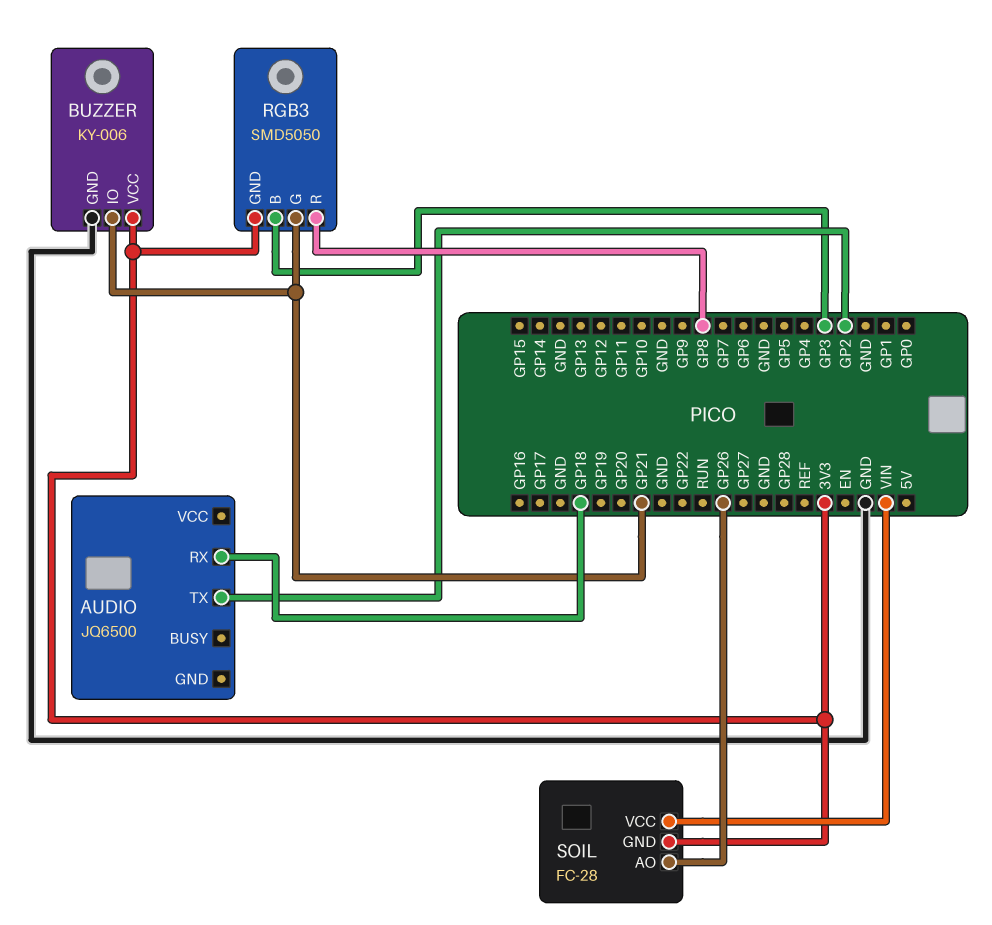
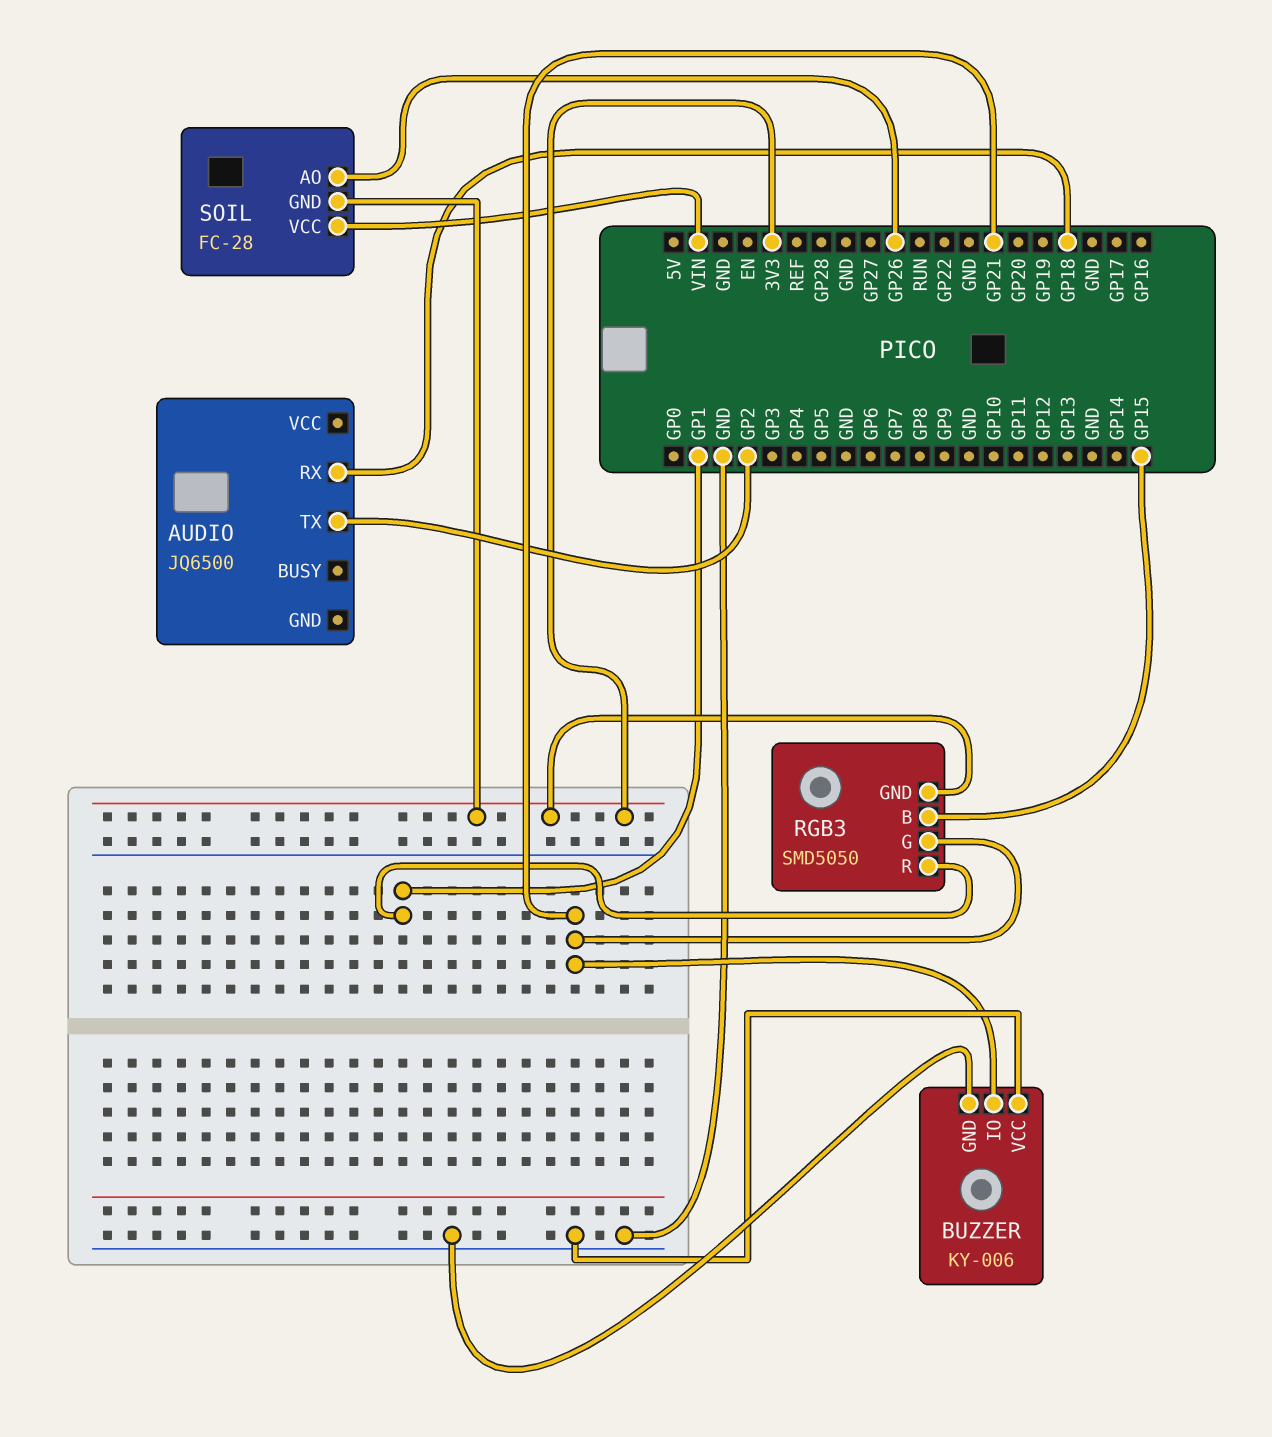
BUZZER pin VCC: 3V3 -> GND
RGB3 pin B: GP3 -> GP15
RGB3 pin R: GP8 -> GP1

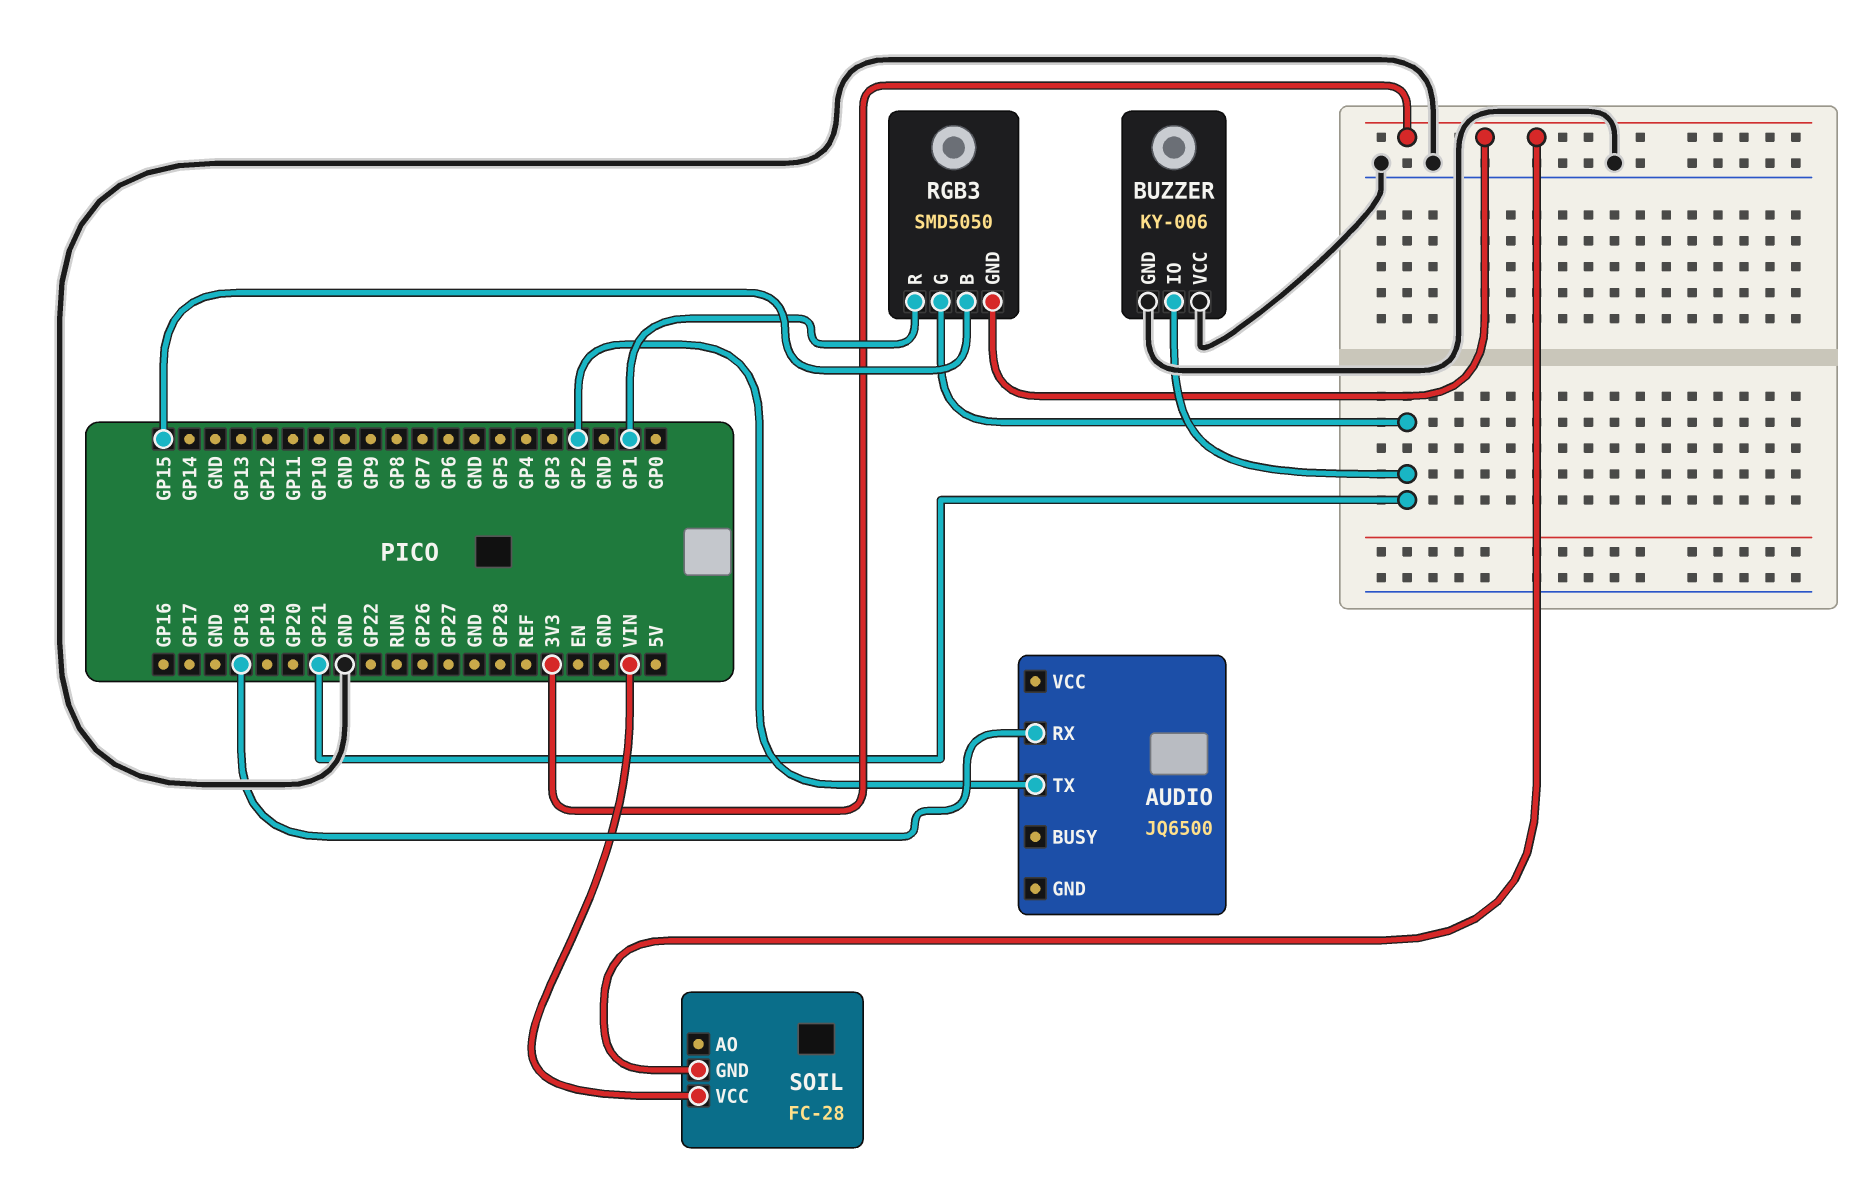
SOIL pin AO: GP26 -> none

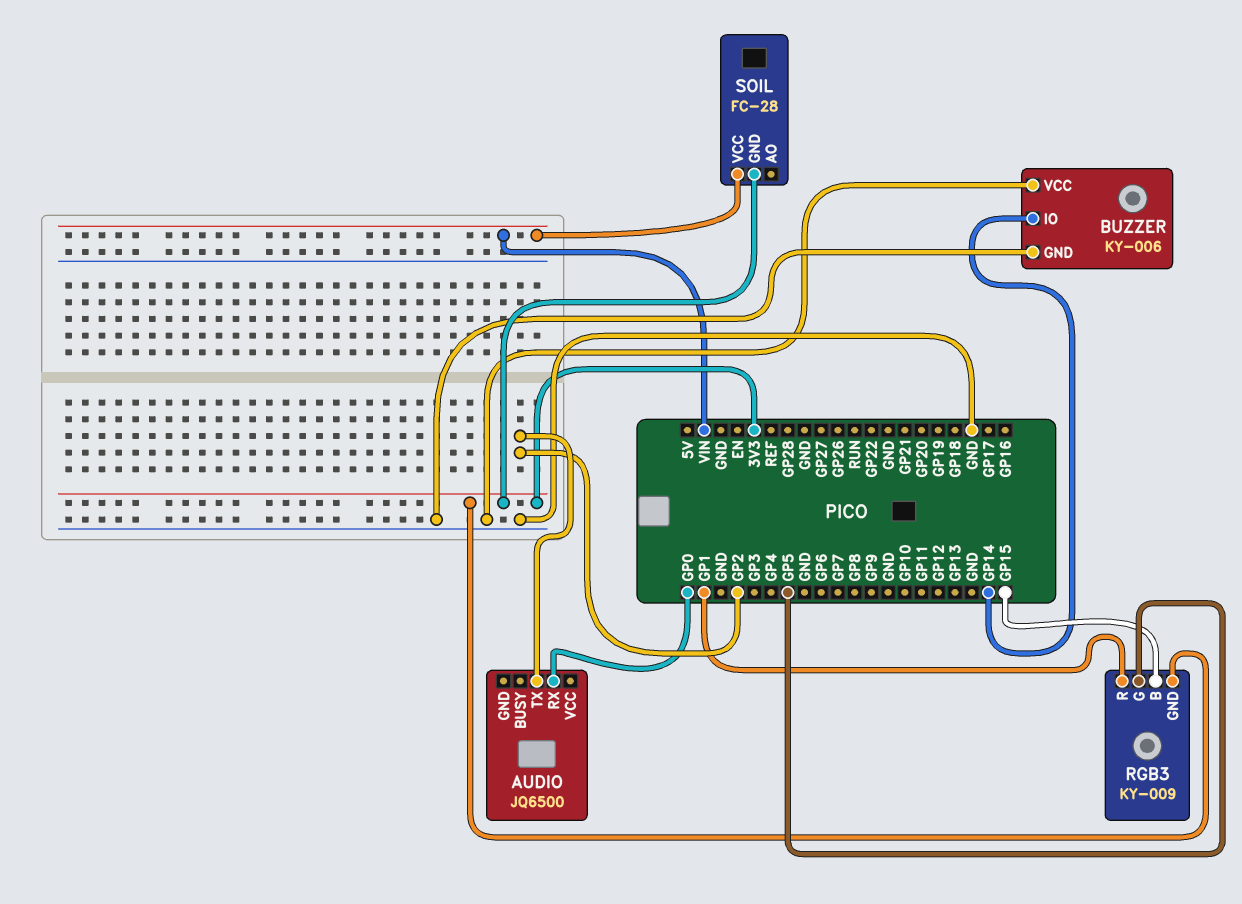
AUDIO pin RX: GP18 -> GP0
BUZZER pin IO: GP21 -> GP14
RGB3: SMD5050 -> KY-009
RGB3 pin G: GP21 -> GP5

